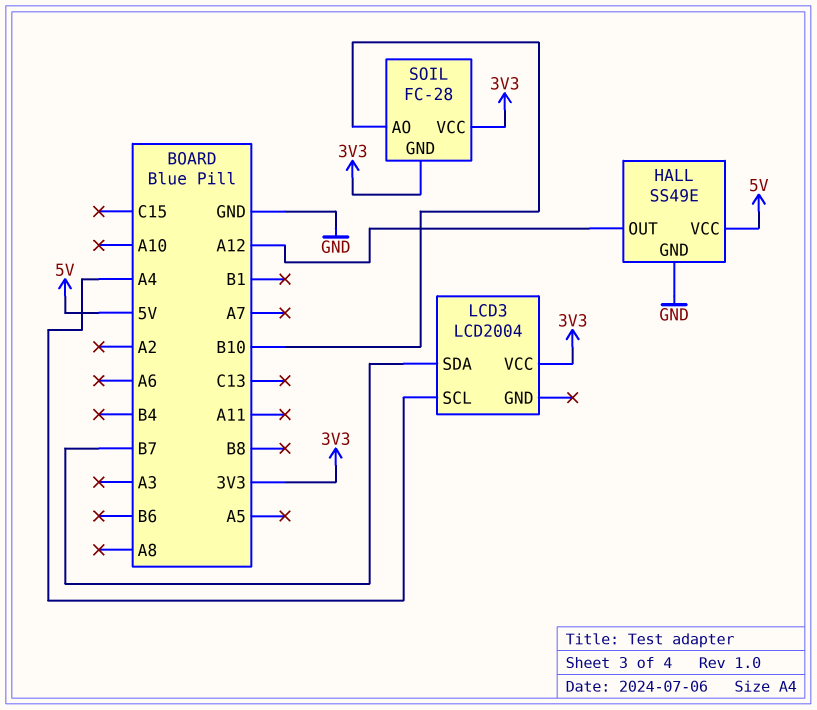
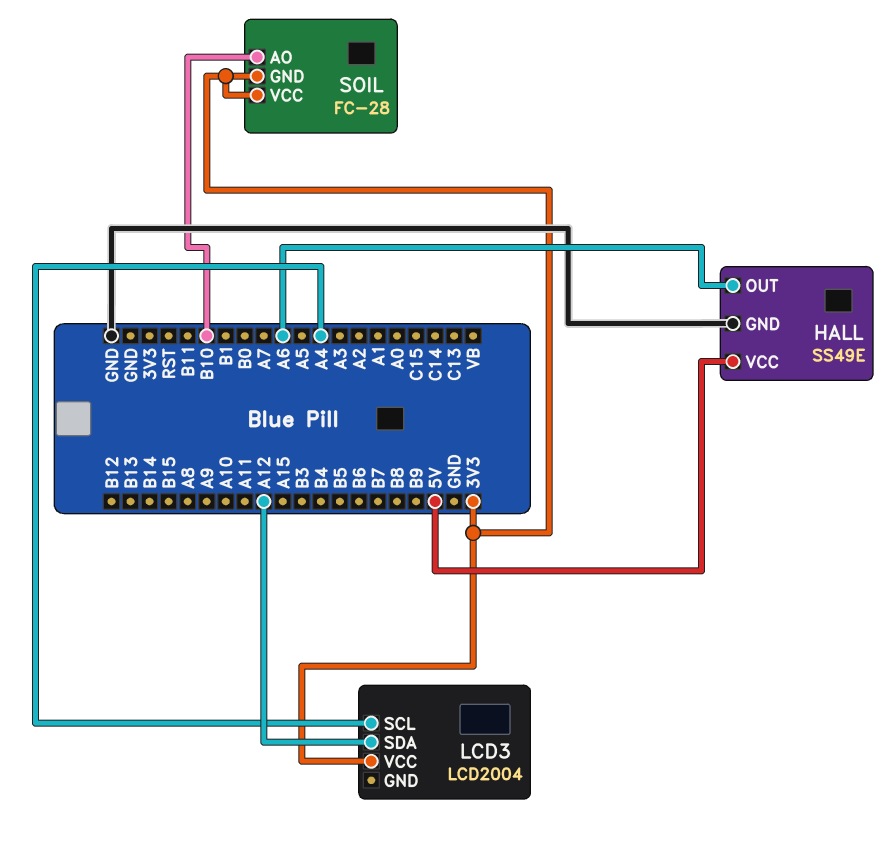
HALL pin OUT: A12 -> A6
LCD3 pin SDA: B7 -> A12

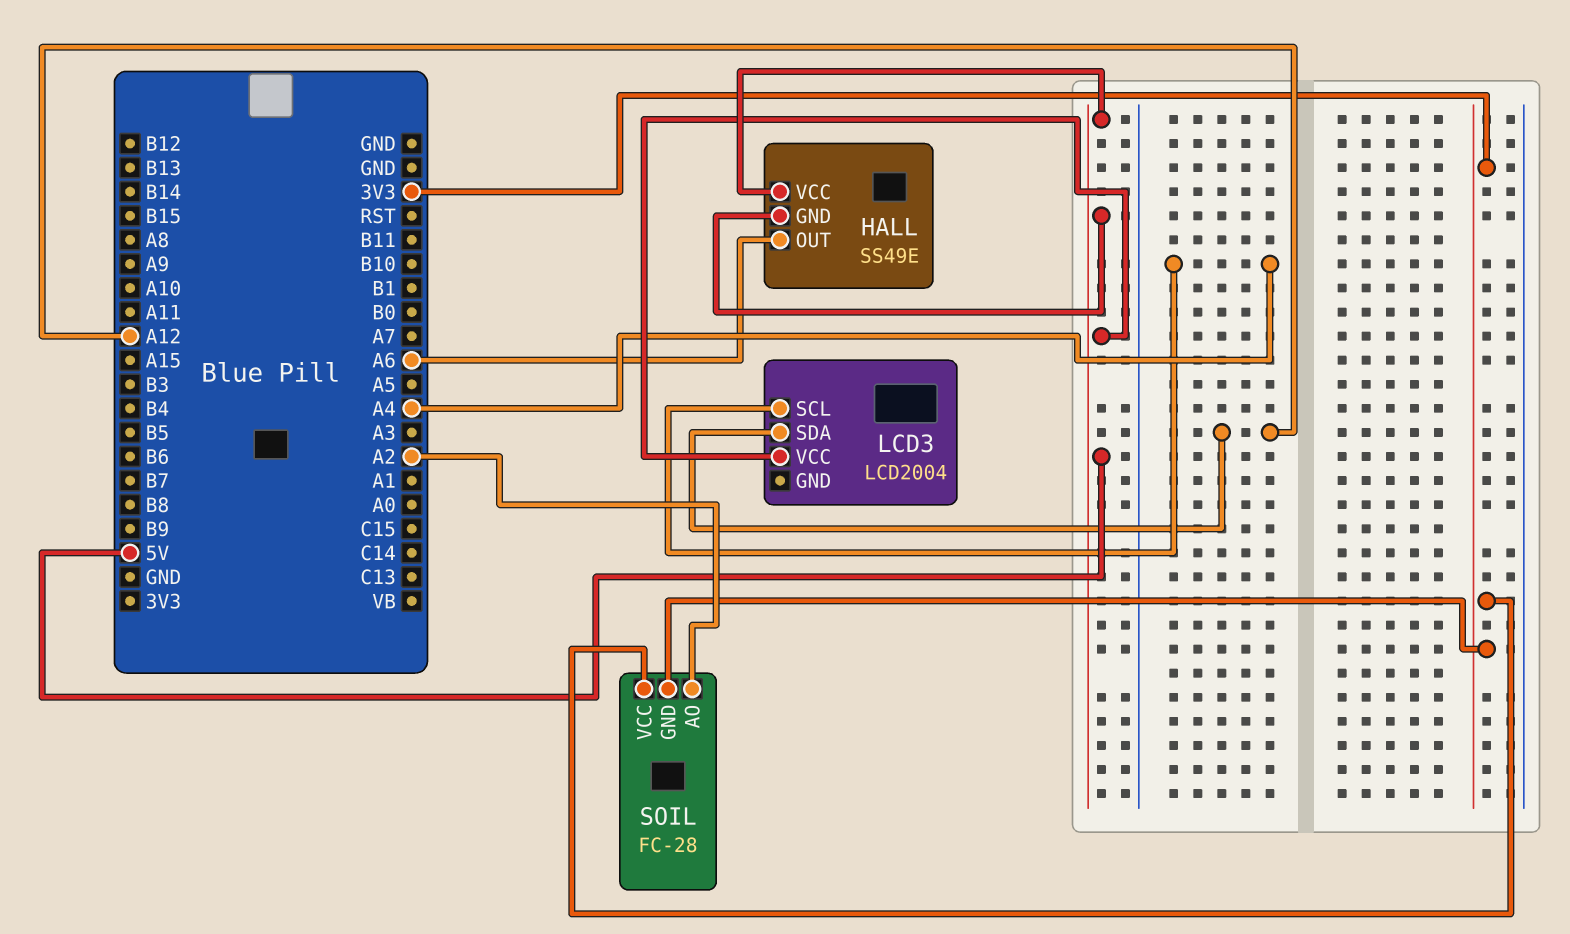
HALL pin GND: GND -> 5V
LCD3 pin VCC: 3V3 -> 5V
SOIL pin AO: B10 -> A2

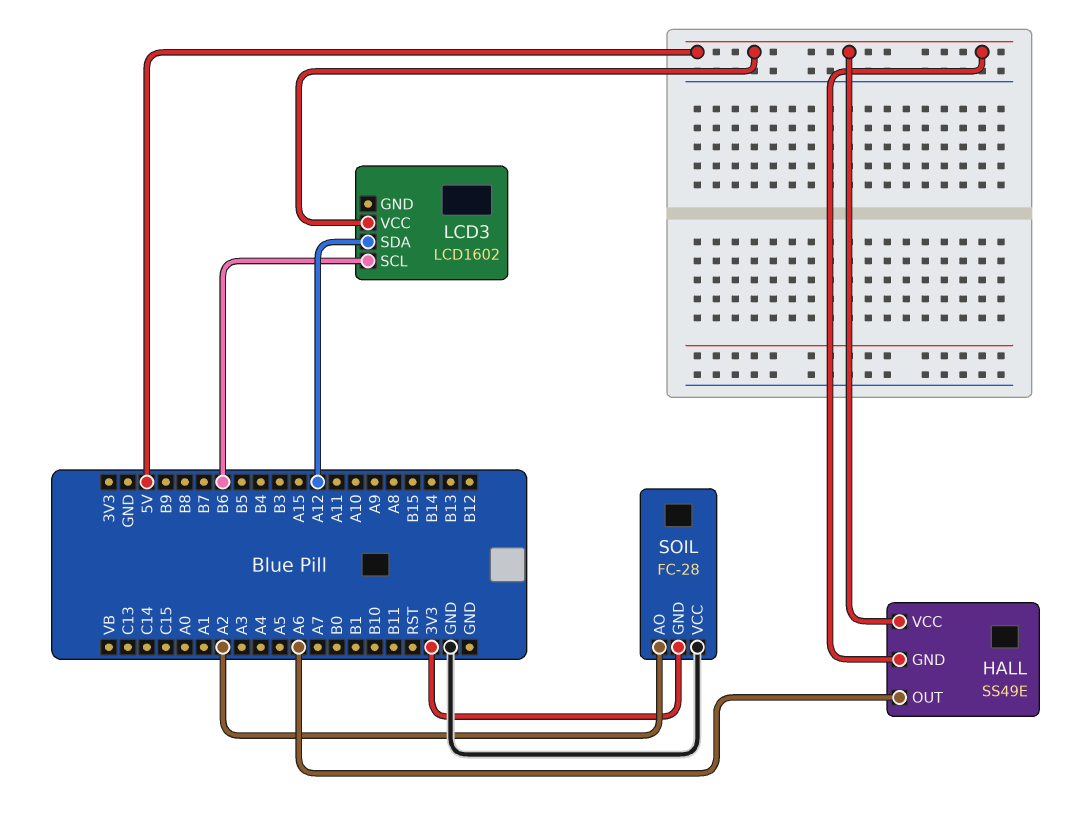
LCD3: LCD2004 -> LCD1602
LCD3 pin SCL: A4 -> B6
SOIL pin VCC: 3V3 -> GND

